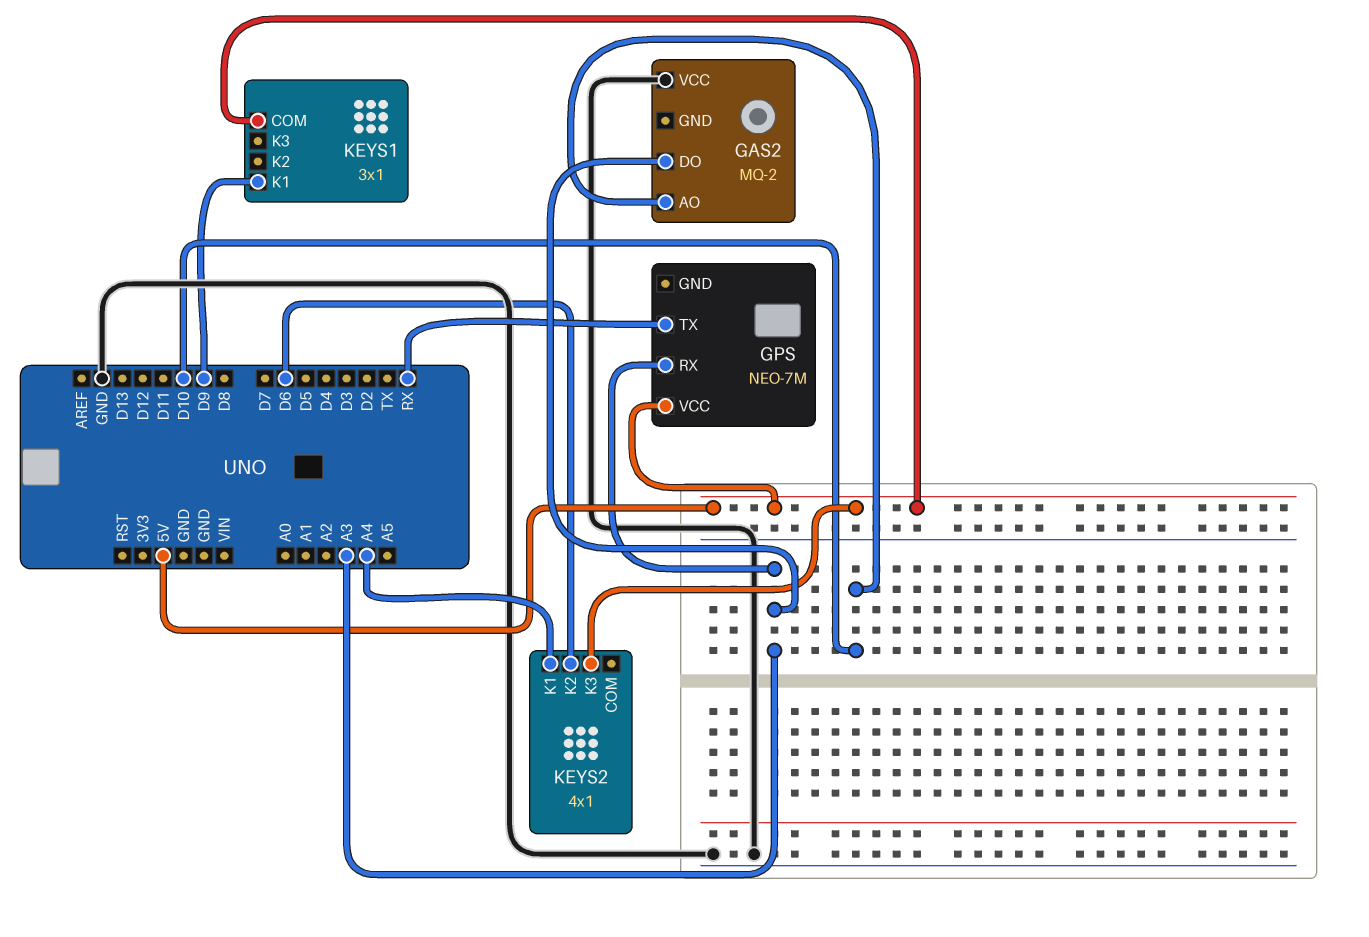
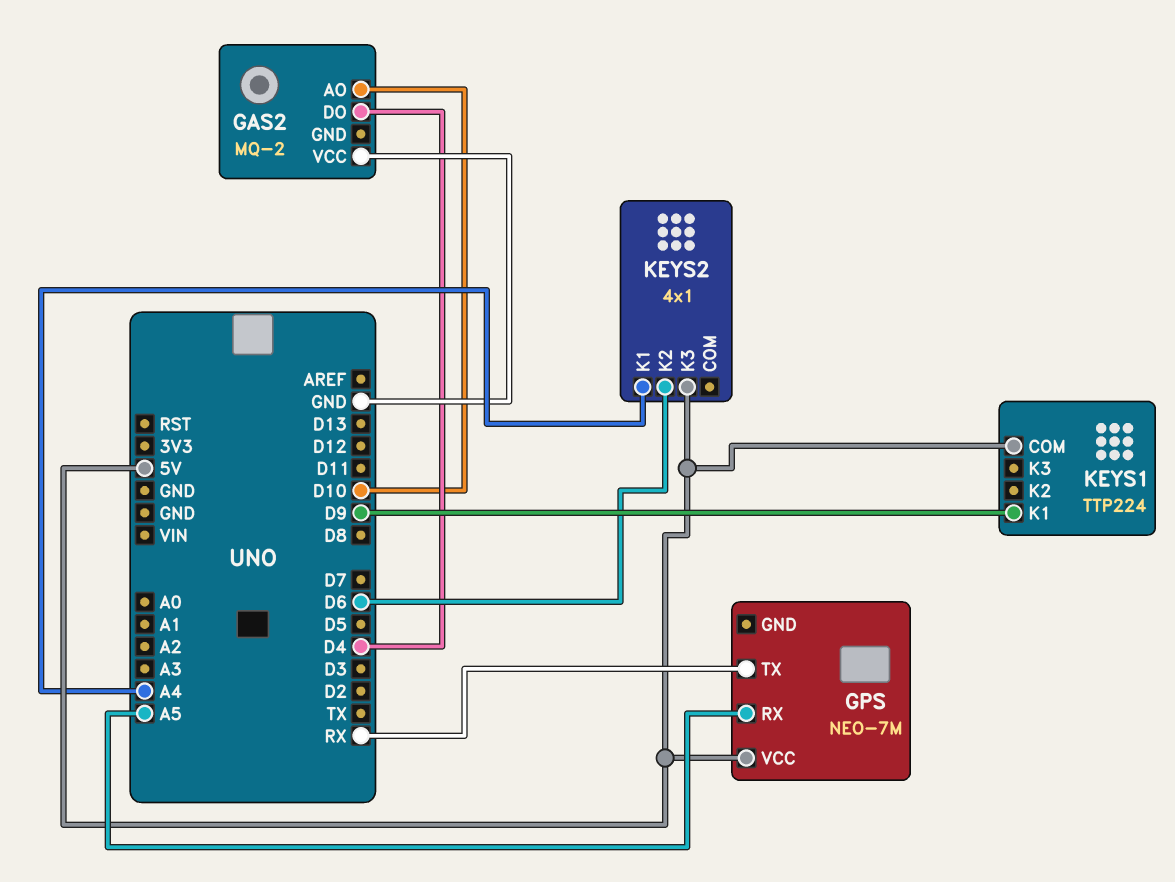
GAS2 pin DO: A3 -> D4
GPS pin RX: A3 -> A5
KEYS1: 3x1 -> TTP224

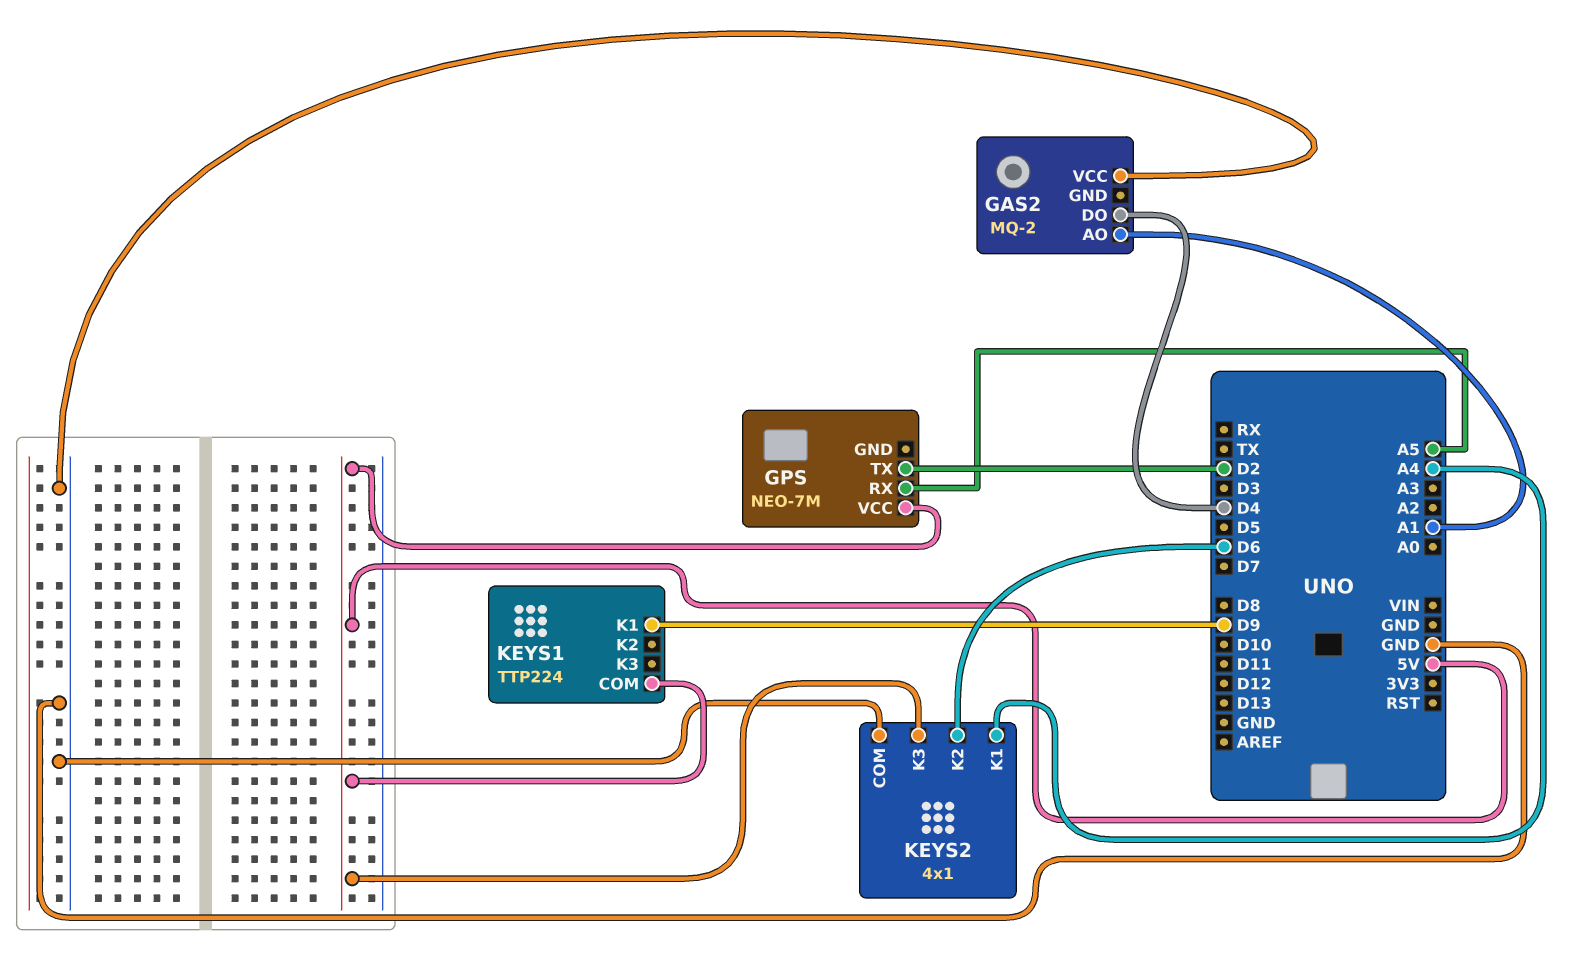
GAS2 pin AO: D10 -> A1
GPS pin TX: RX -> D2
KEYS2 pin COM: none -> GND

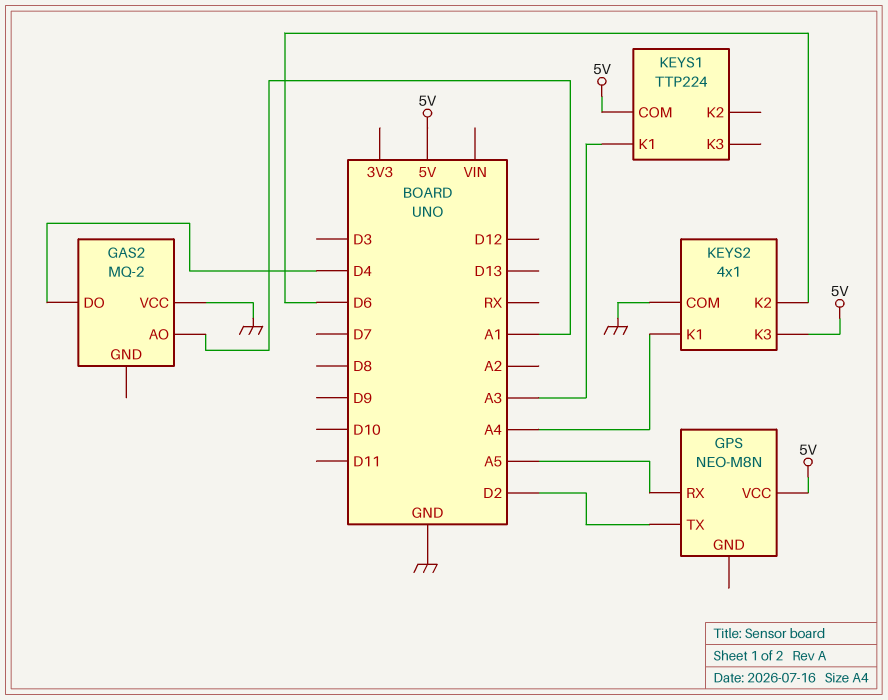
GPS: NEO-7M -> NEO-M8N
KEYS1 pin K1: D9 -> A3

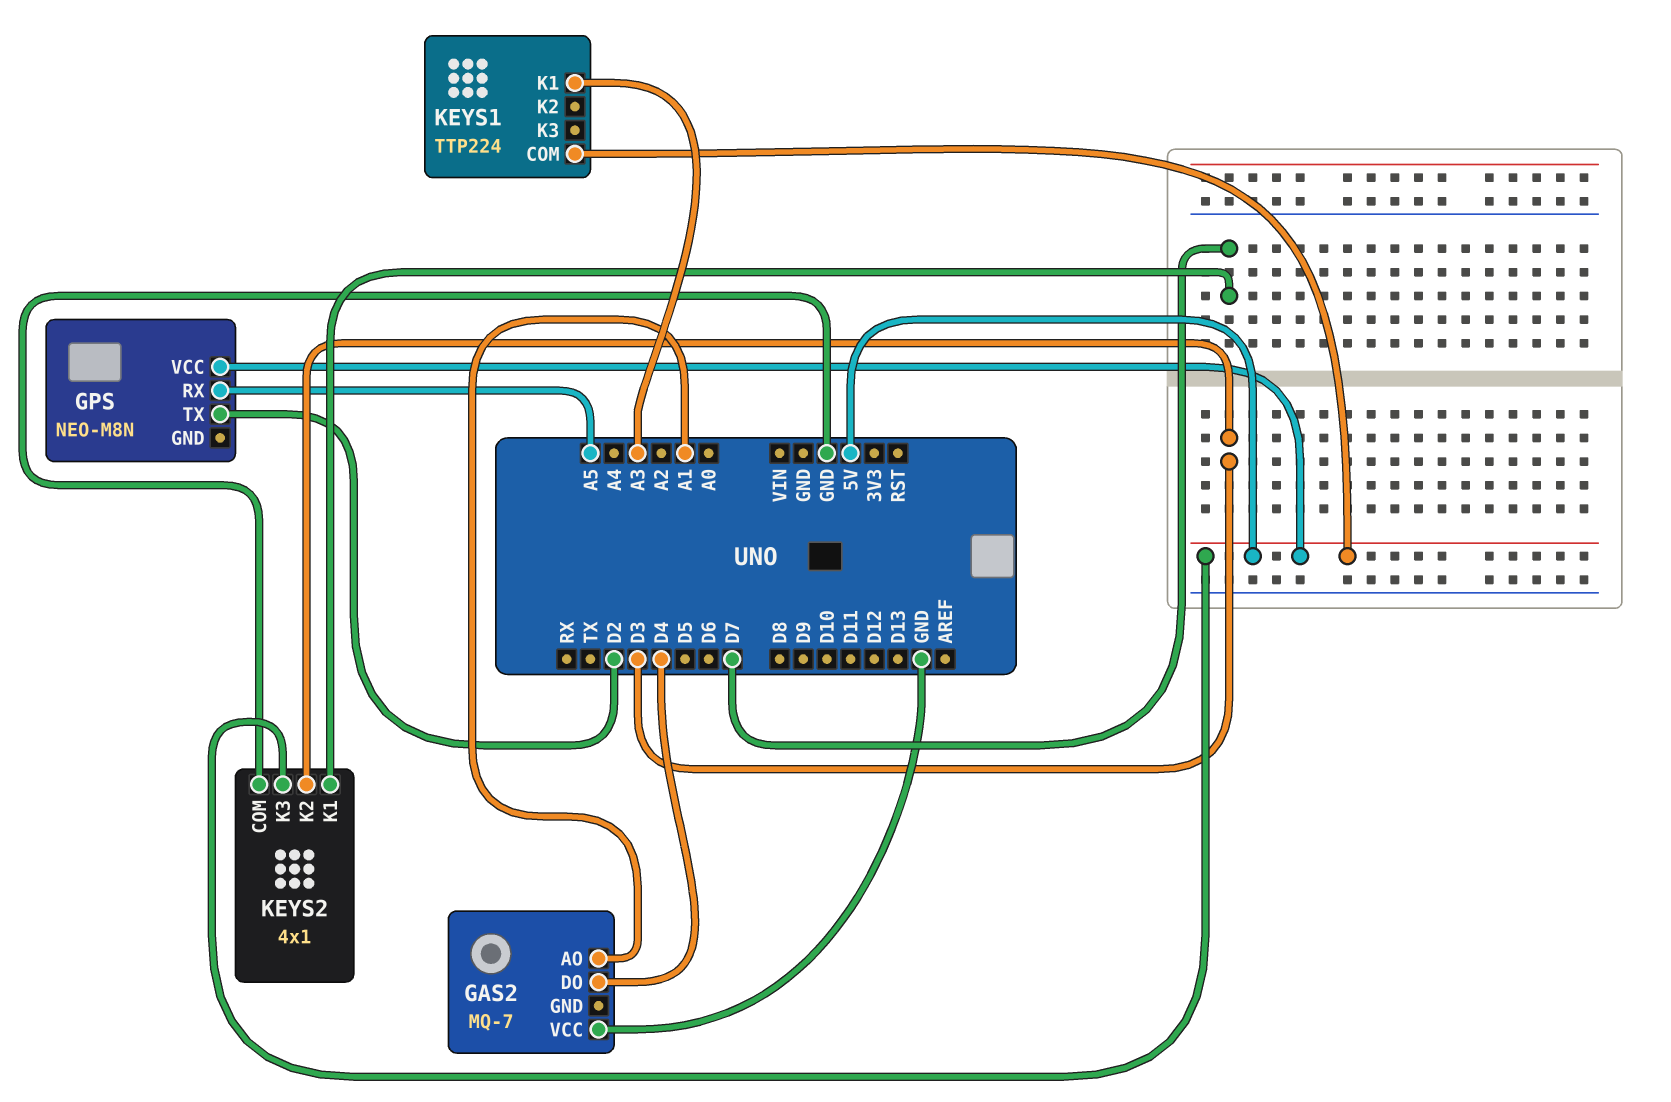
GAS2: MQ-2 -> MQ-7
KEYS2 pin K1: A4 -> D7
KEYS2 pin K2: D6 -> D3

